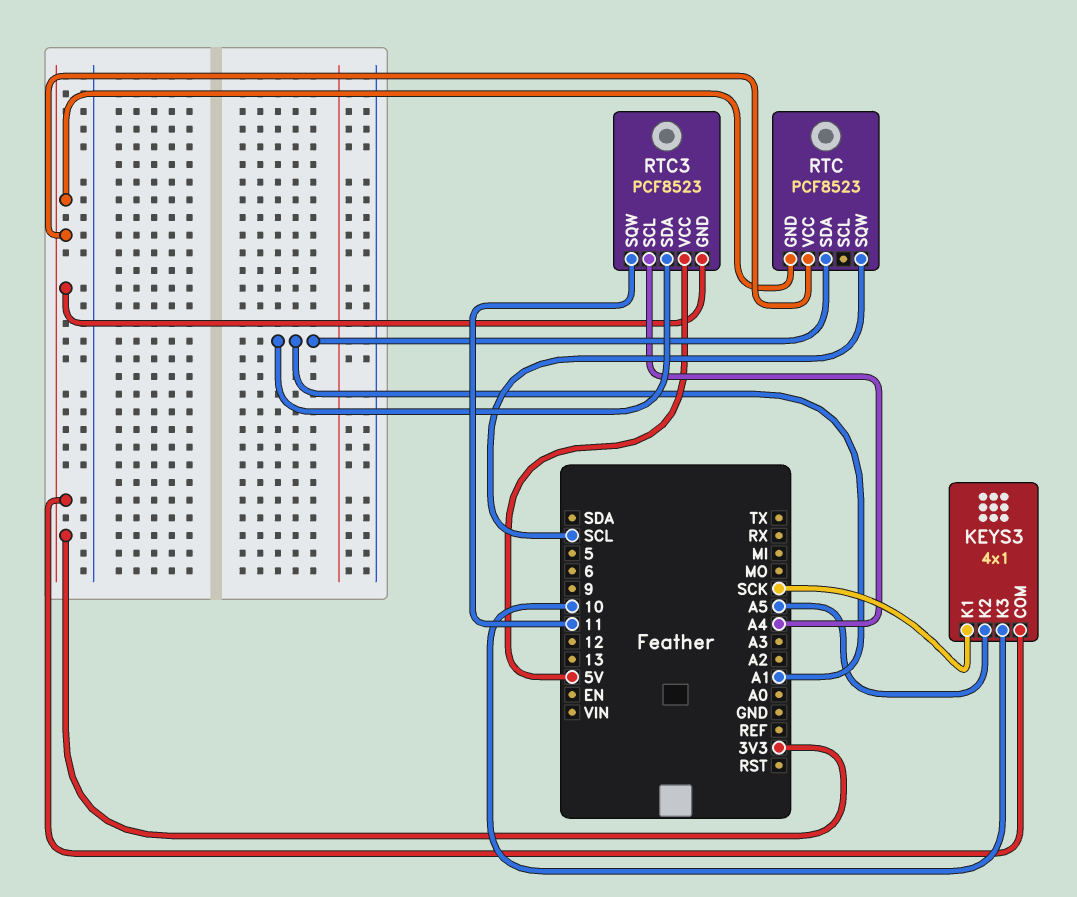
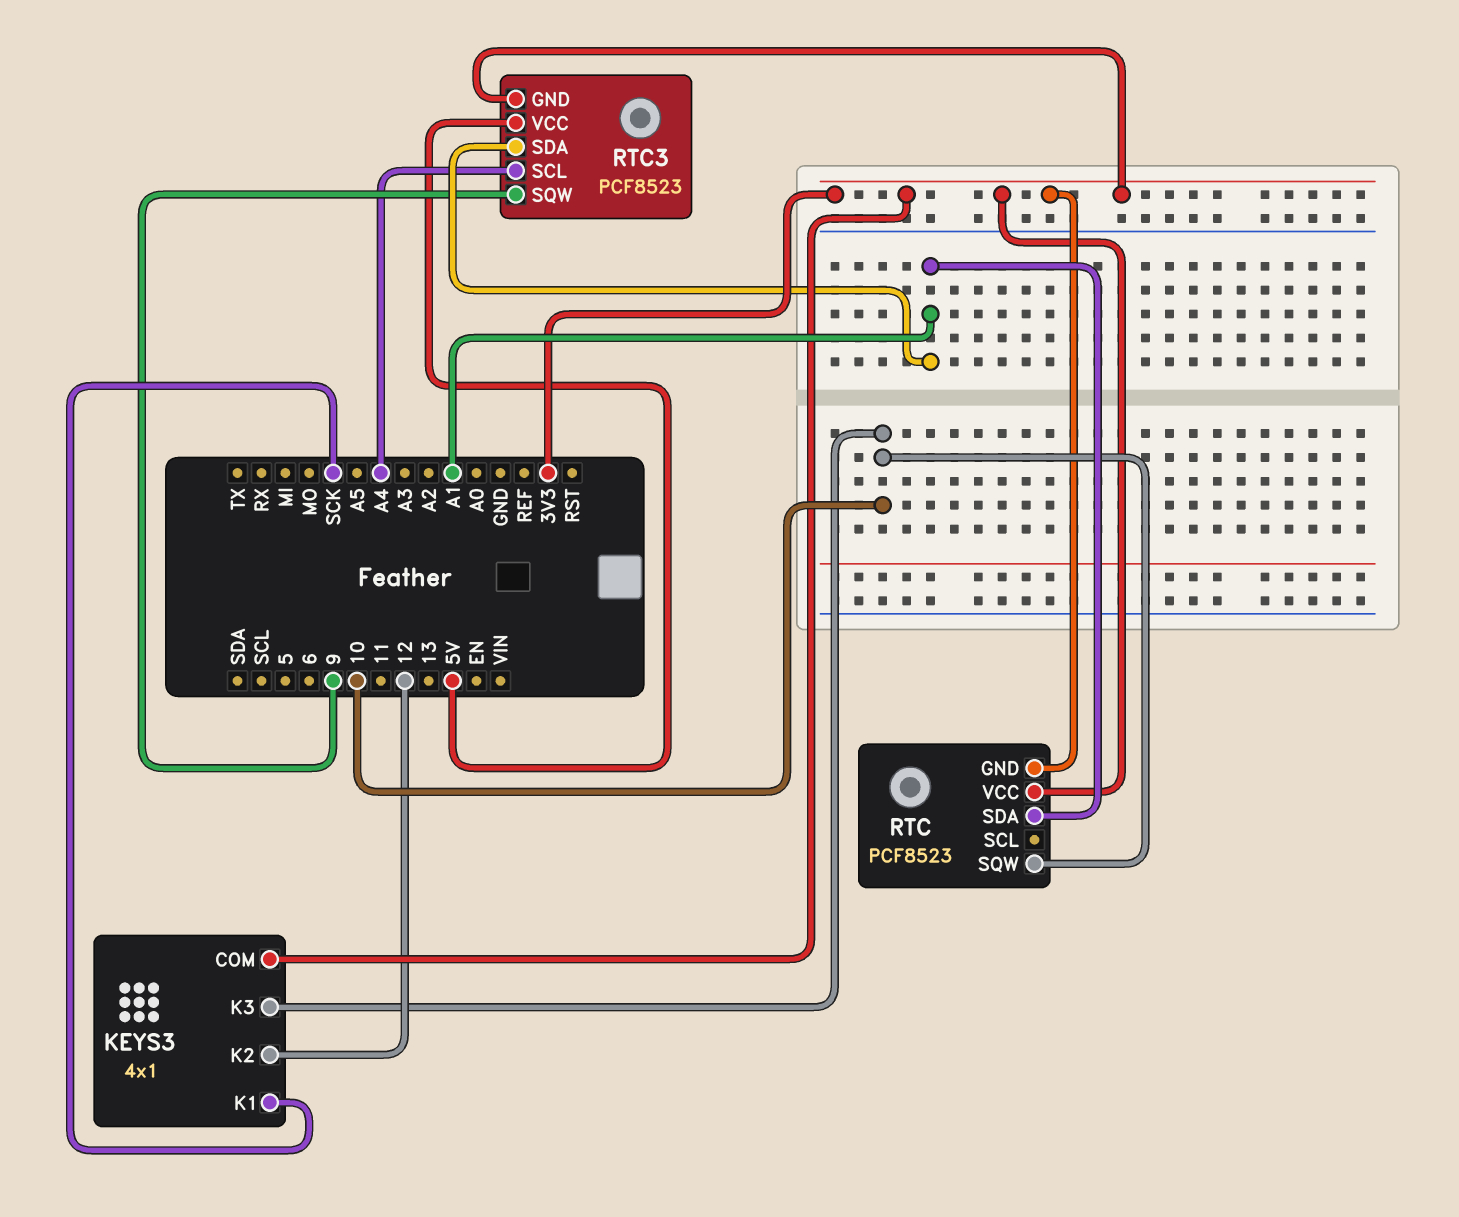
KEYS3 pin K2: A5 -> 12
RTC pin SQW: SCL -> 10
RTC3 pin SQW: 11 -> 9

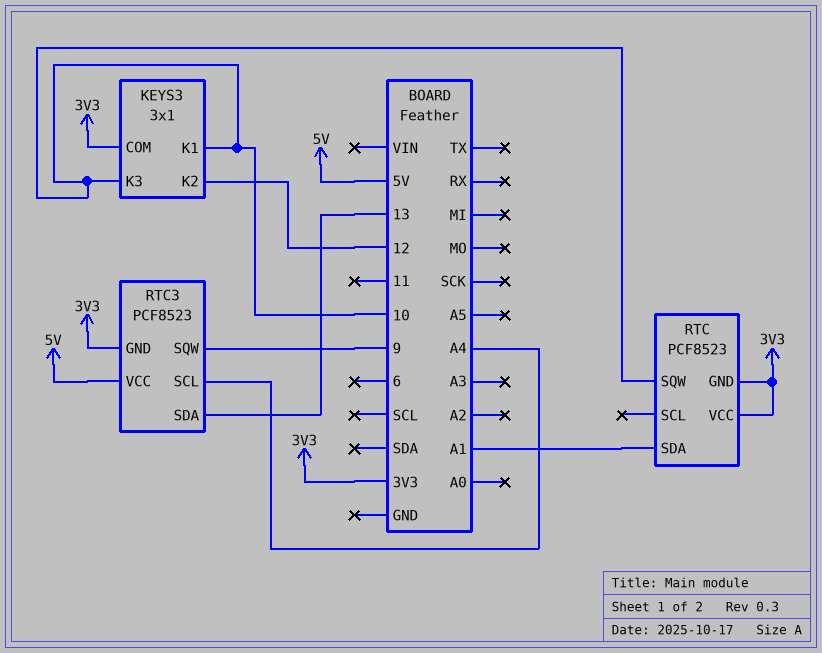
KEYS3: 4x1 -> 3x1
KEYS3 pin K1: SCK -> 10
RTC3 pin SDA: A1 -> 13

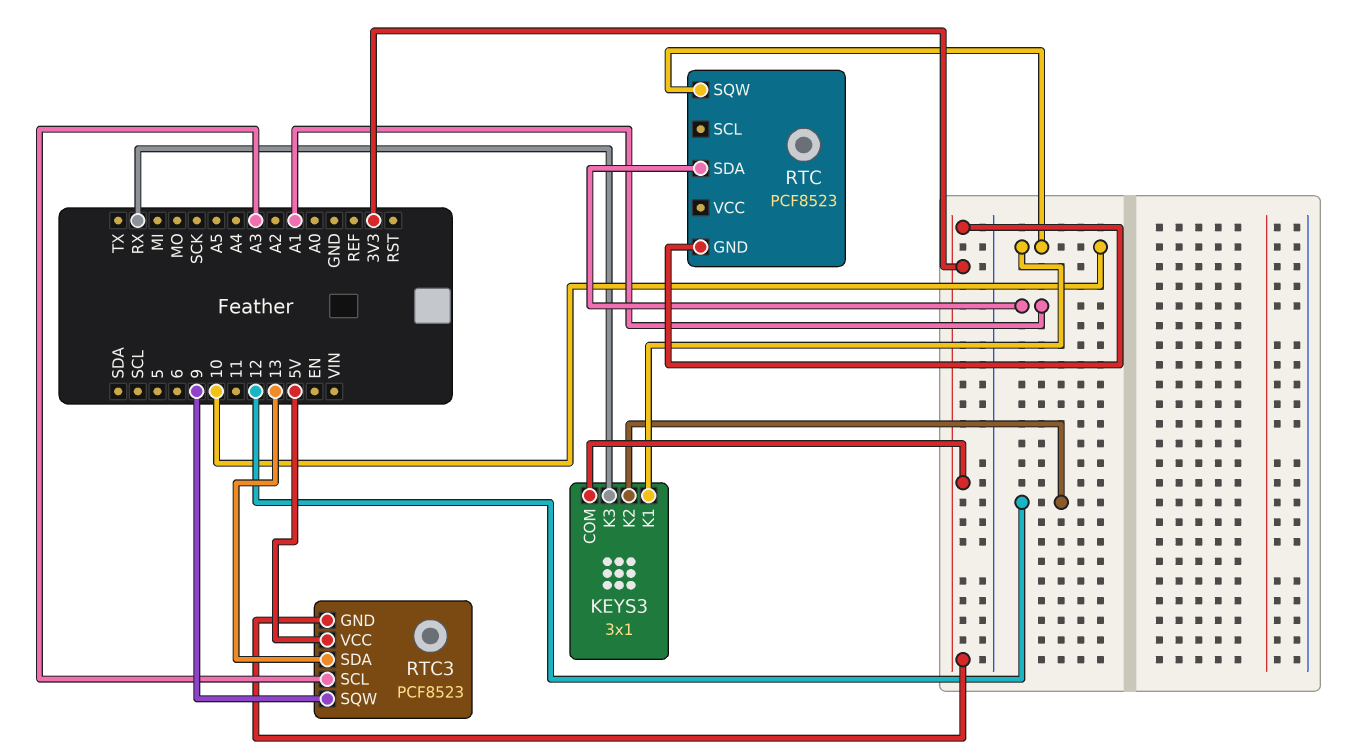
KEYS3 pin K3: 10 -> RX
RTC pin VCC: 3V3 -> none
RTC3 pin SCL: A4 -> A3

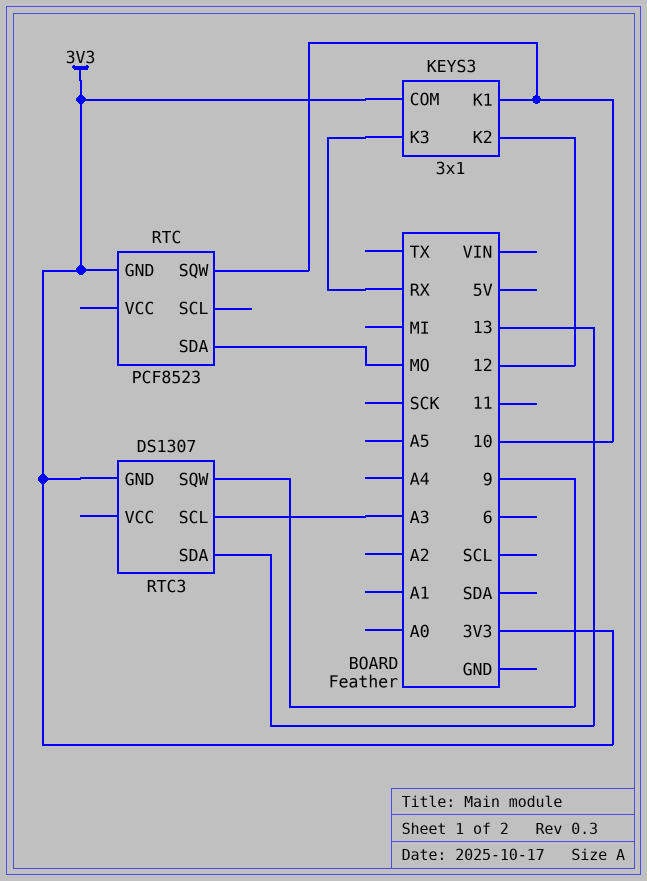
RTC pin SDA: A1 -> MO
RTC3: PCF8523 -> DS1307
RTC3 pin VCC: 5V -> none

